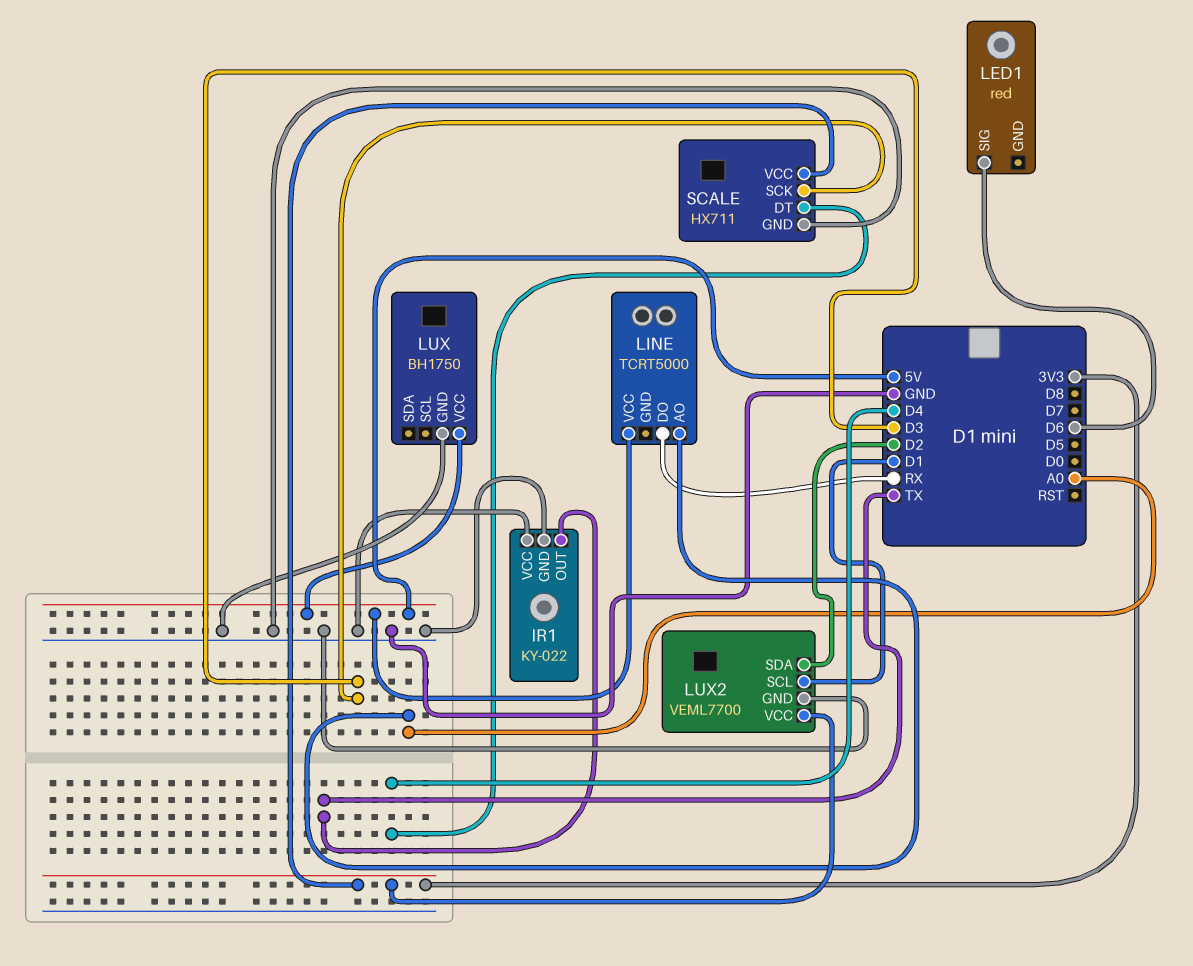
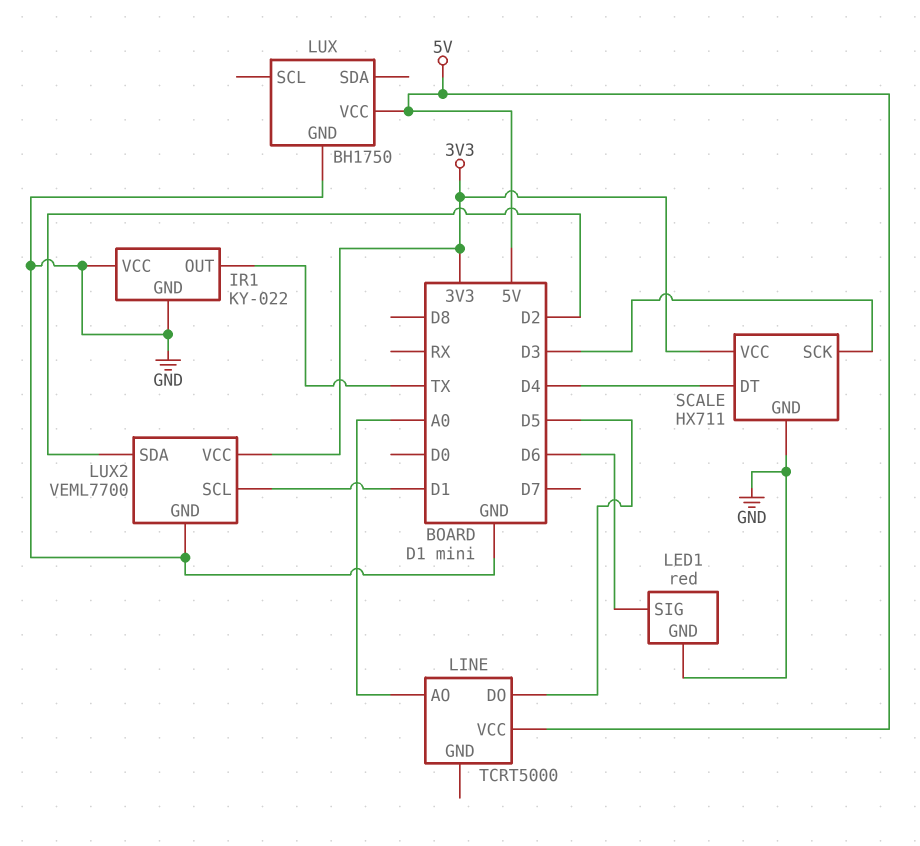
LED1 pin GND: none -> GND
LINE pin DO: RX -> D5

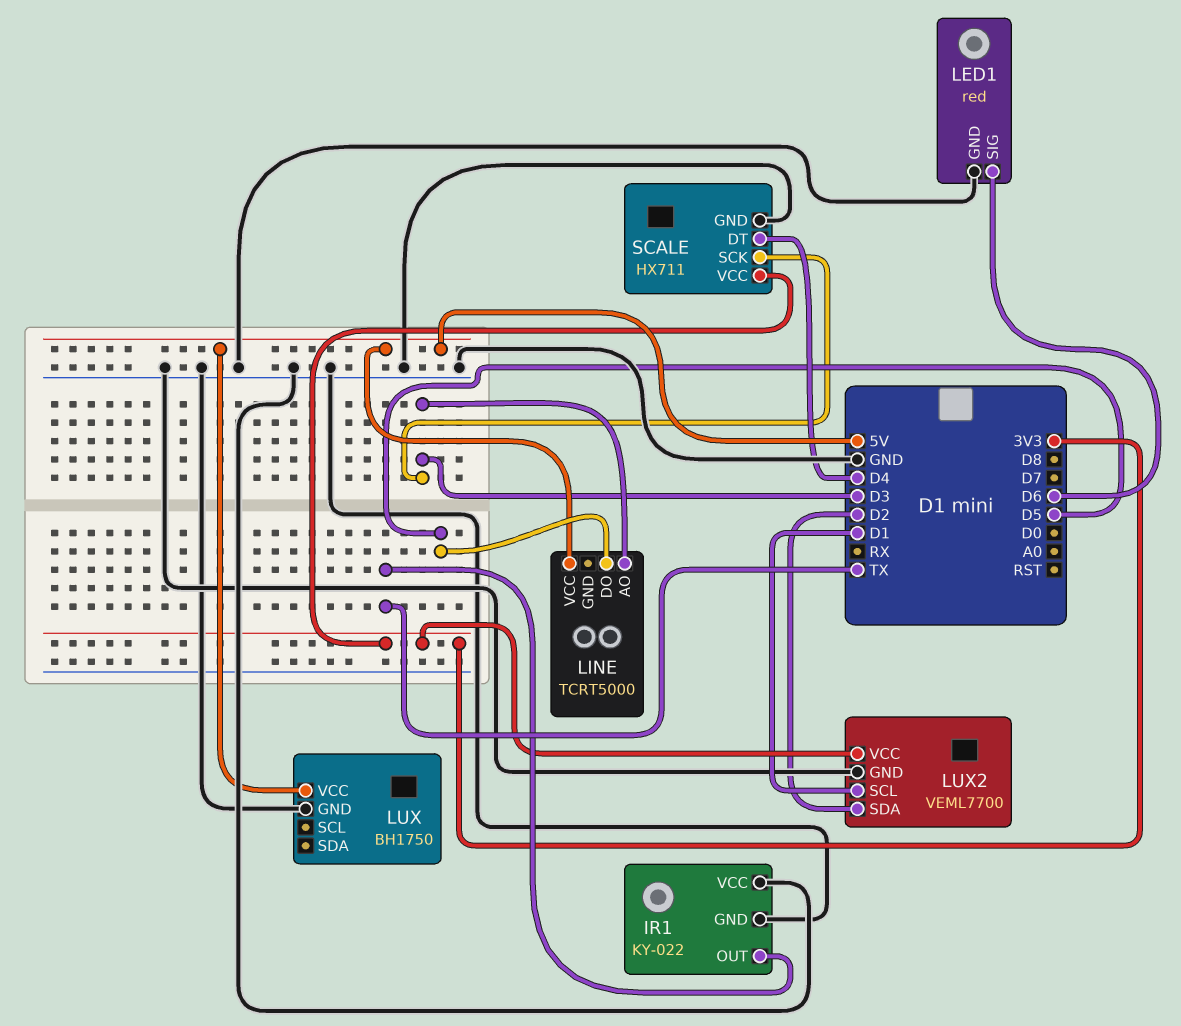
LINE pin AO: A0 -> D3

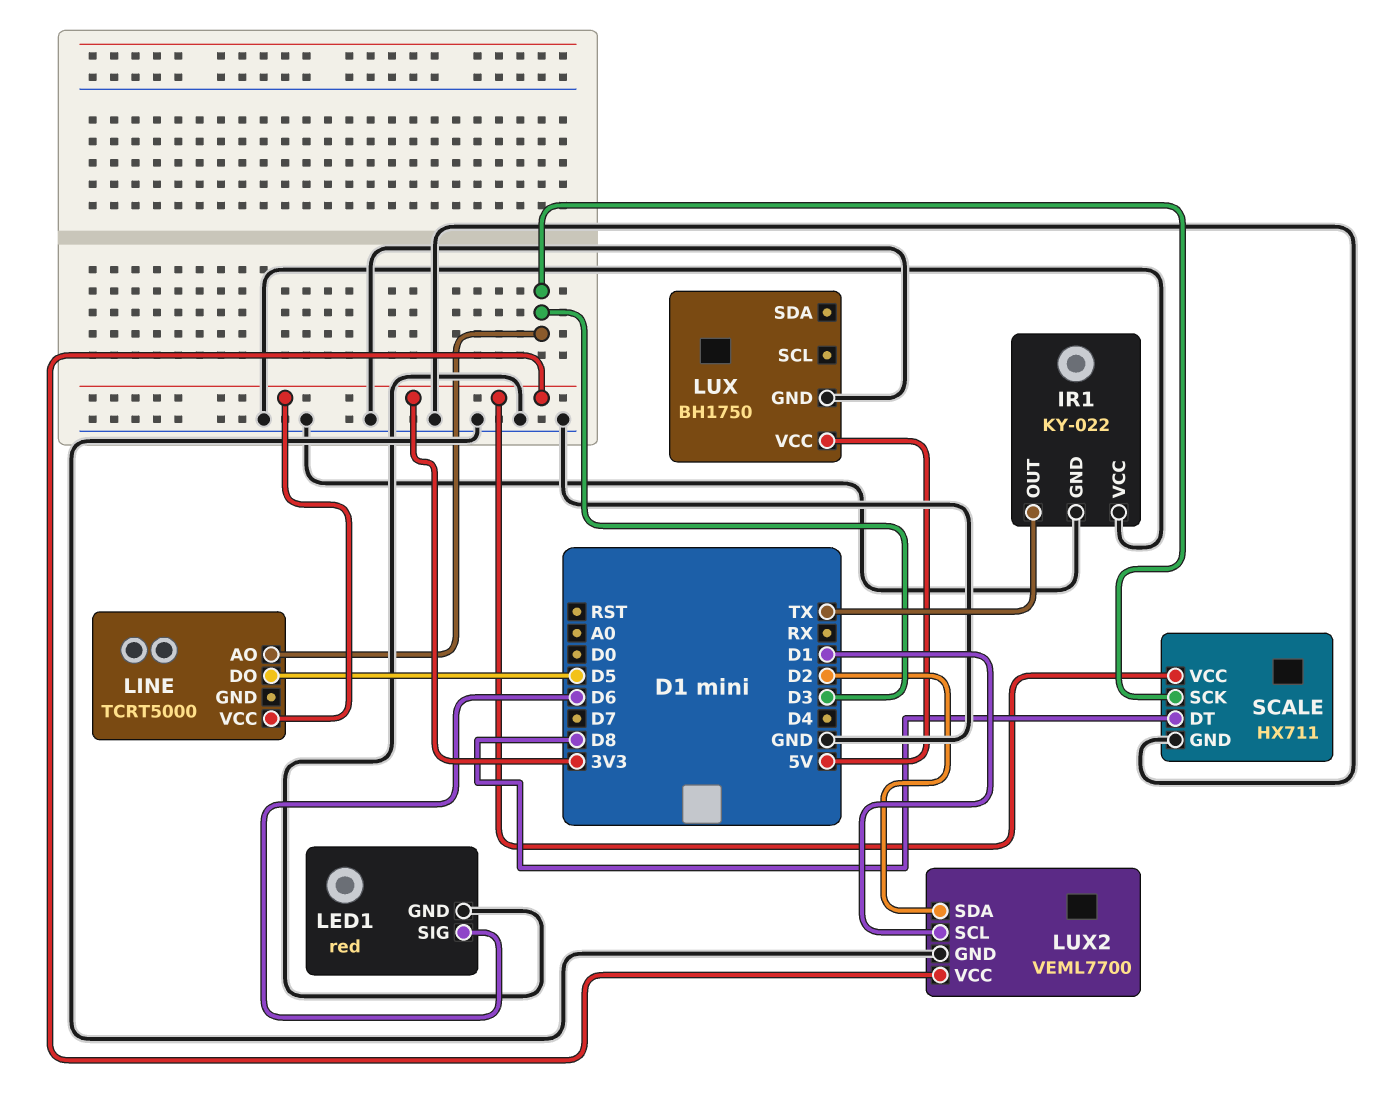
LINE pin VCC: 5V -> 3V3
SCALE pin DT: D4 -> D8

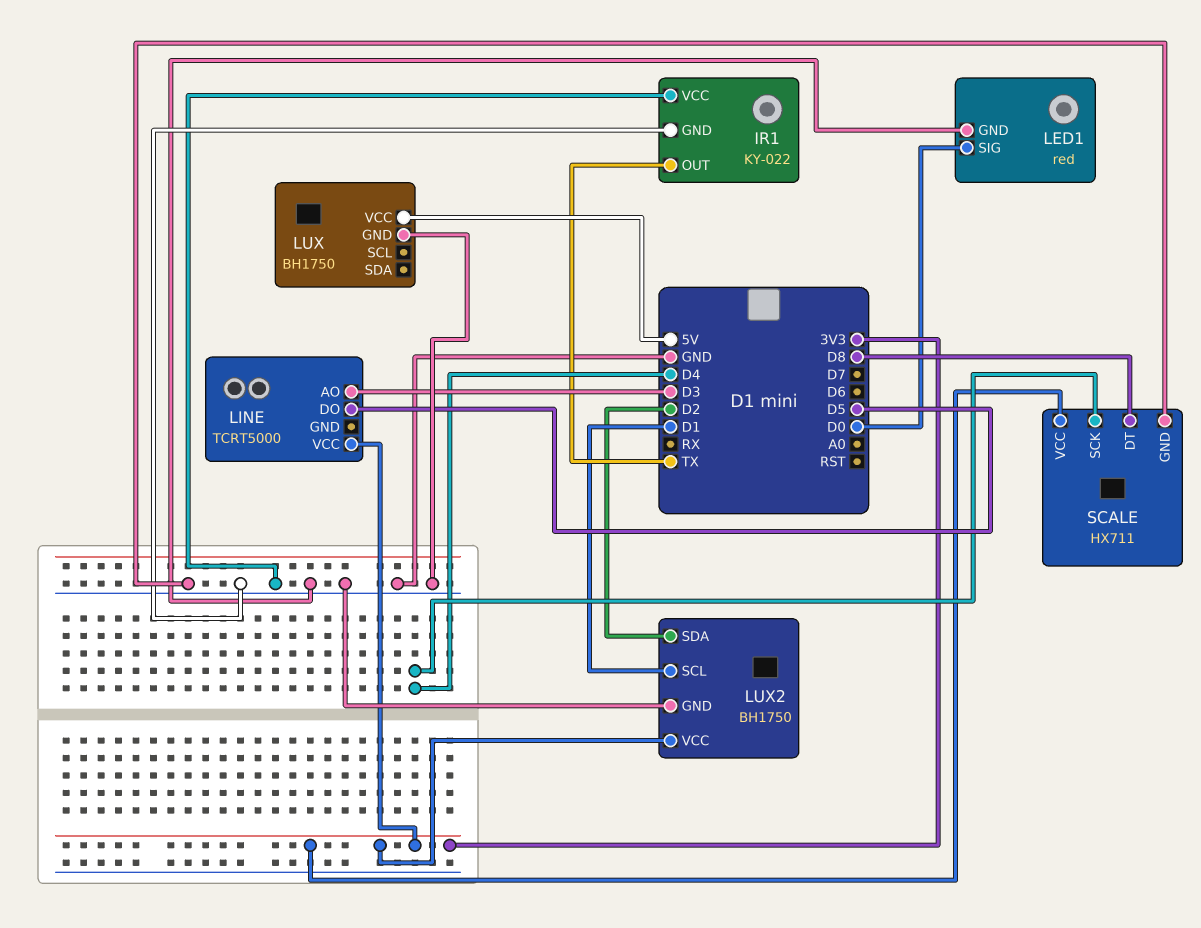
LED1 pin SIG: D6 -> D0
LUX2: VEML7700 -> BH1750
SCALE pin SCK: D3 -> D4

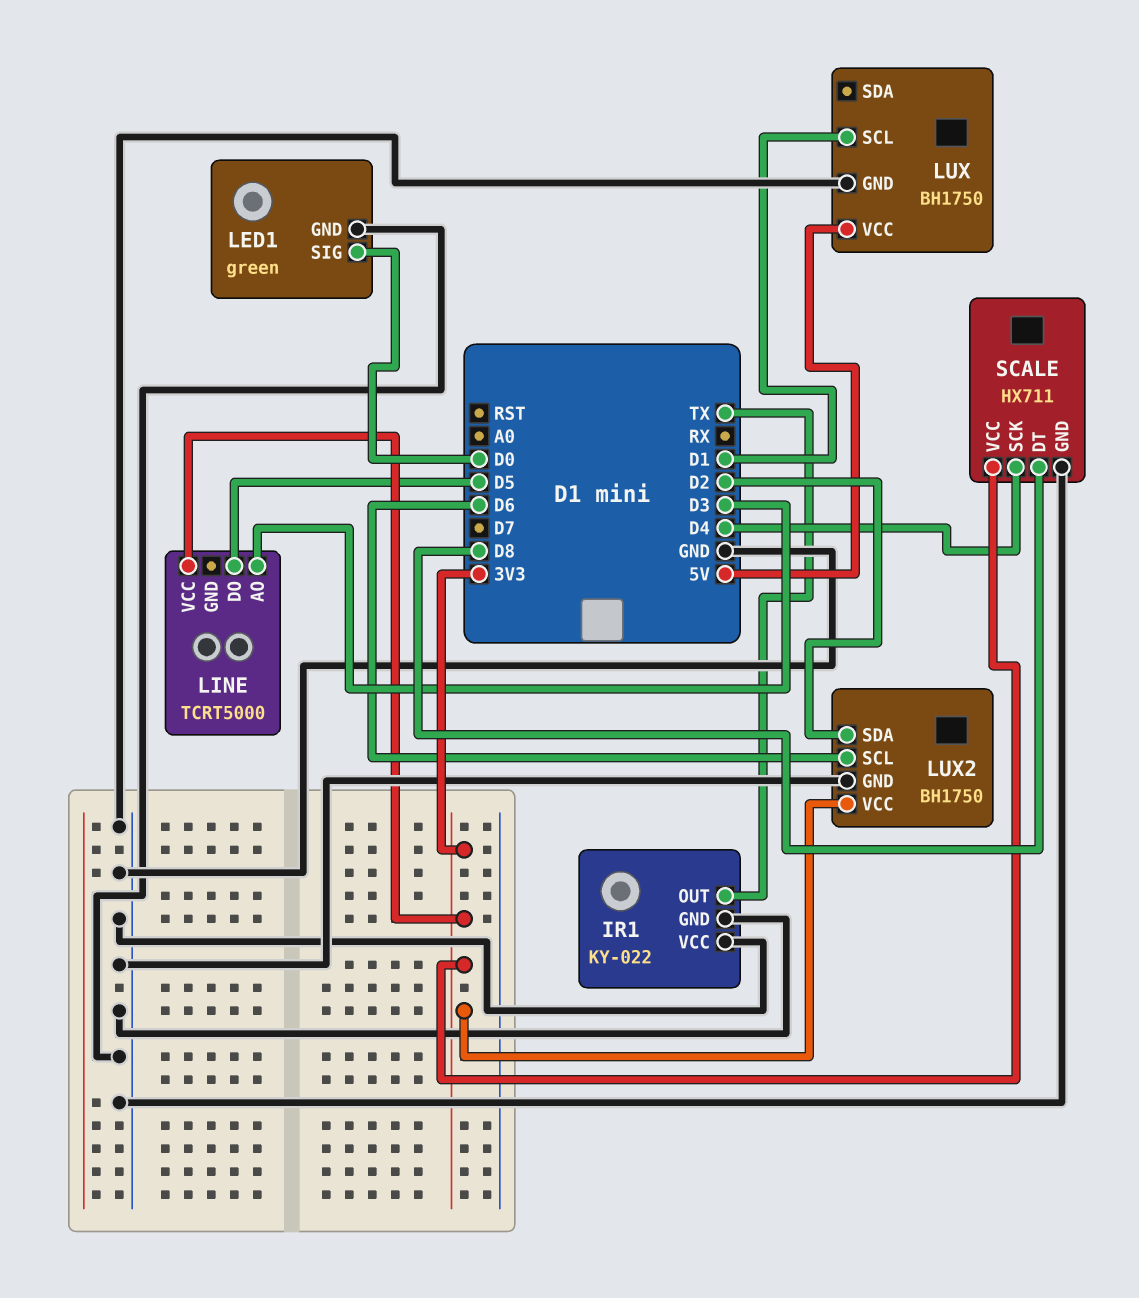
LED1: red -> green
LUX pin SCL: none -> D1
LUX2 pin SCL: D1 -> D6

